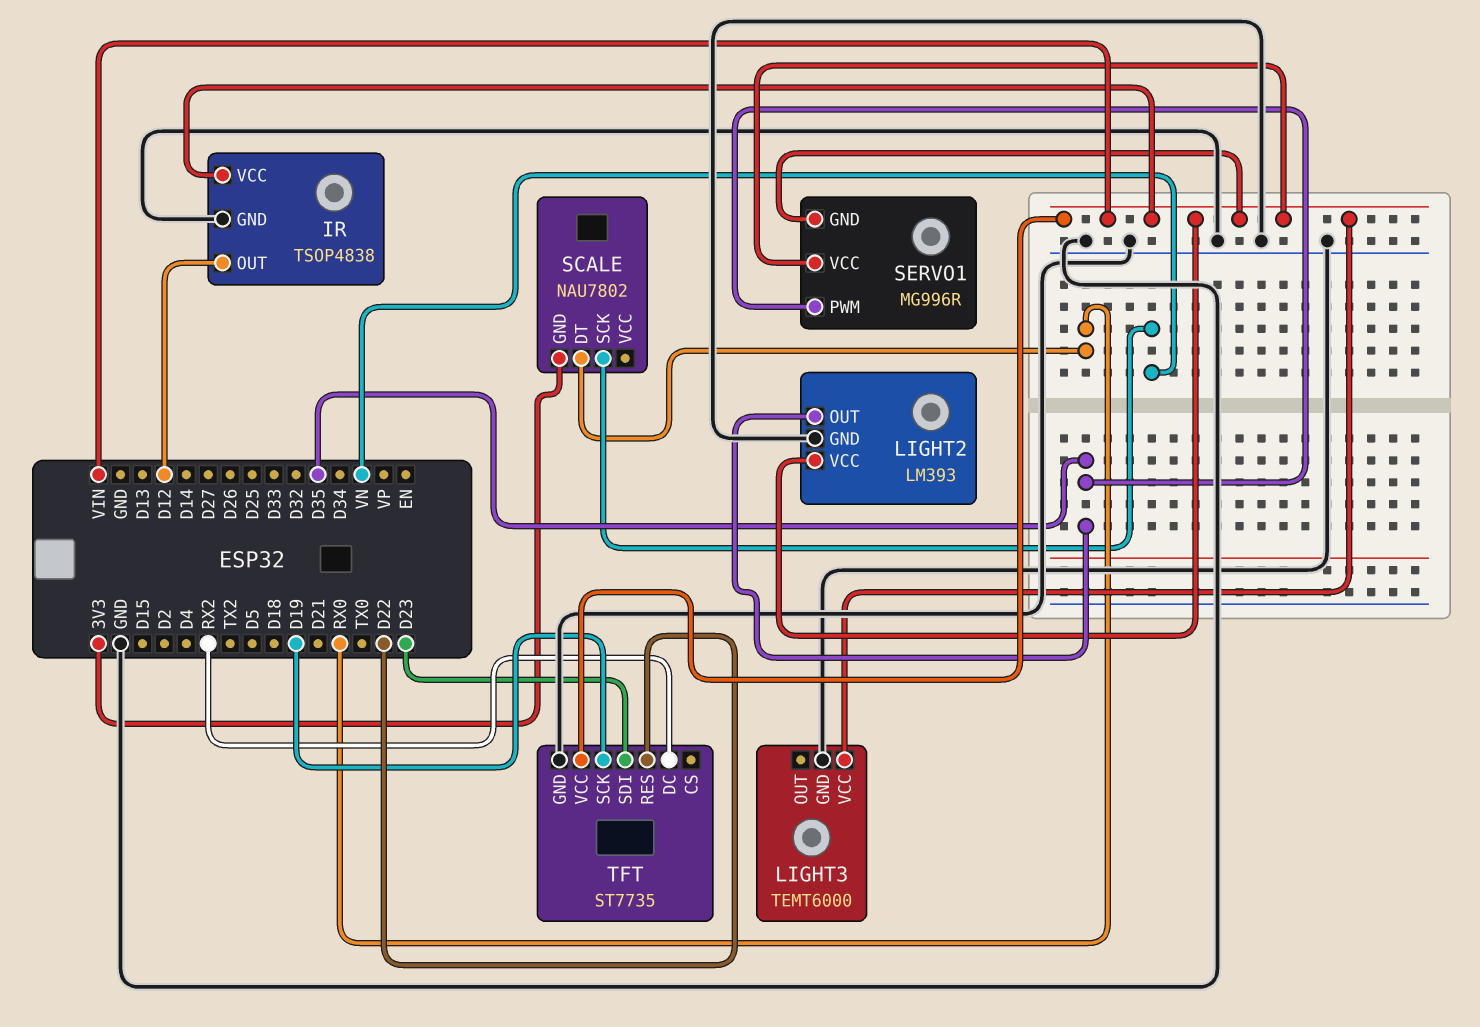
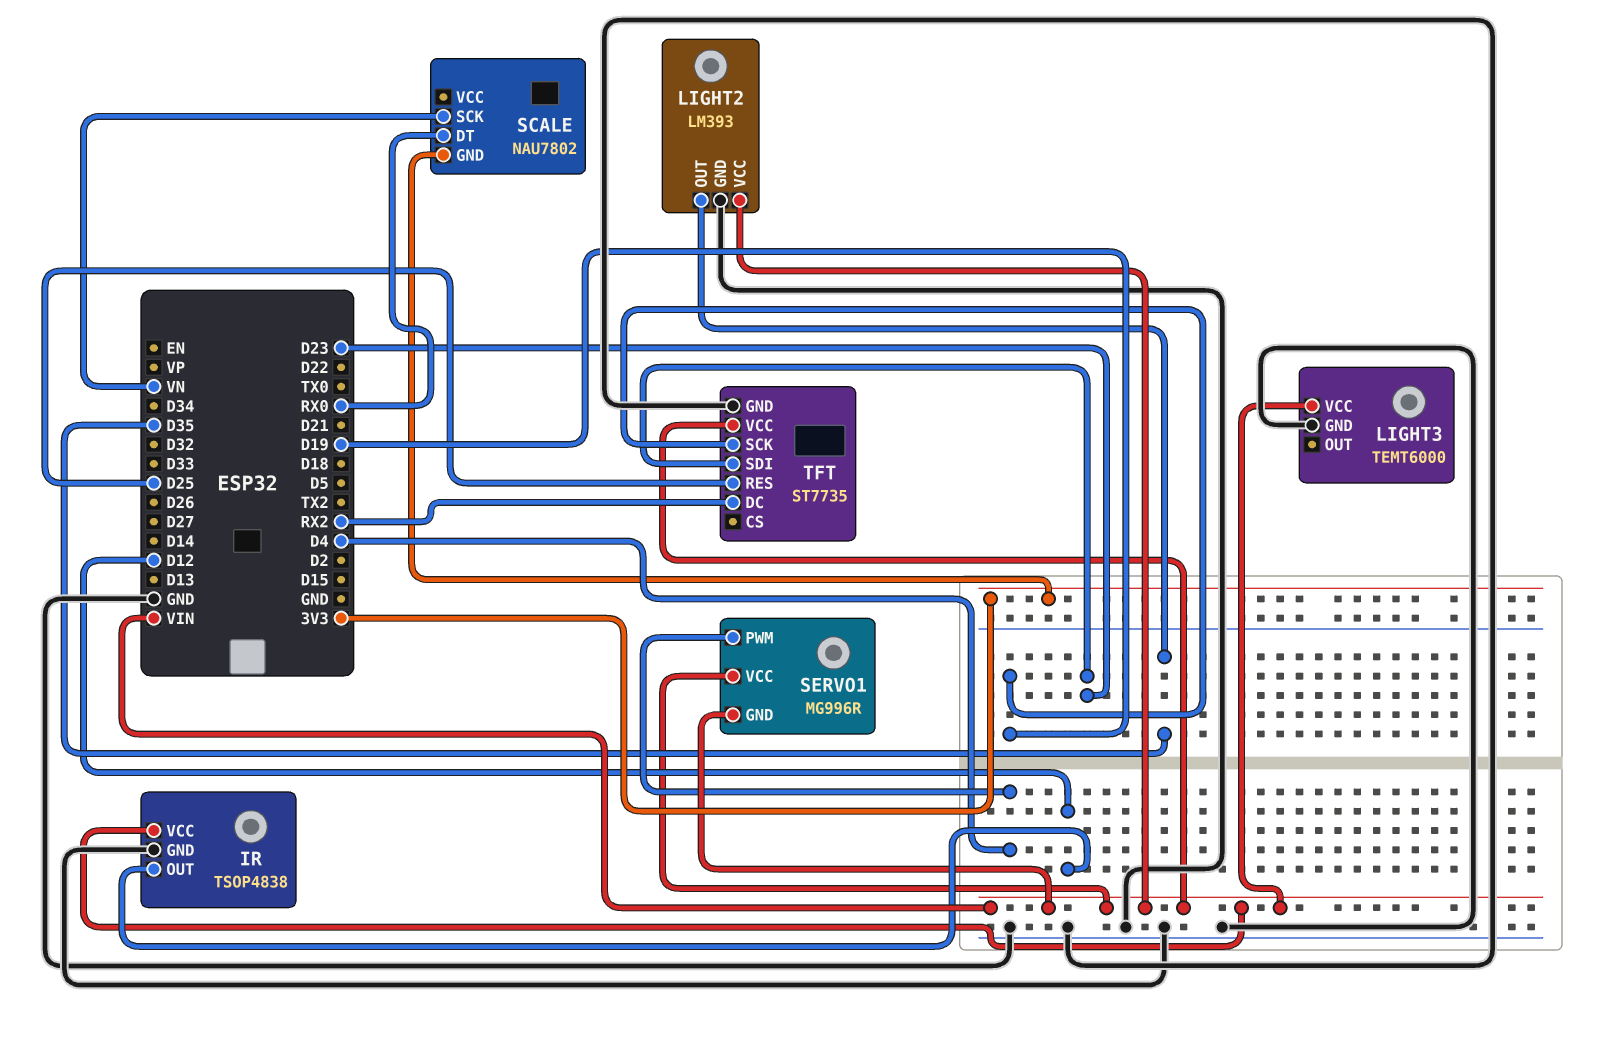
SERVO1 pin PWM: D35 -> D4
TFT pin RES: D22 -> D25

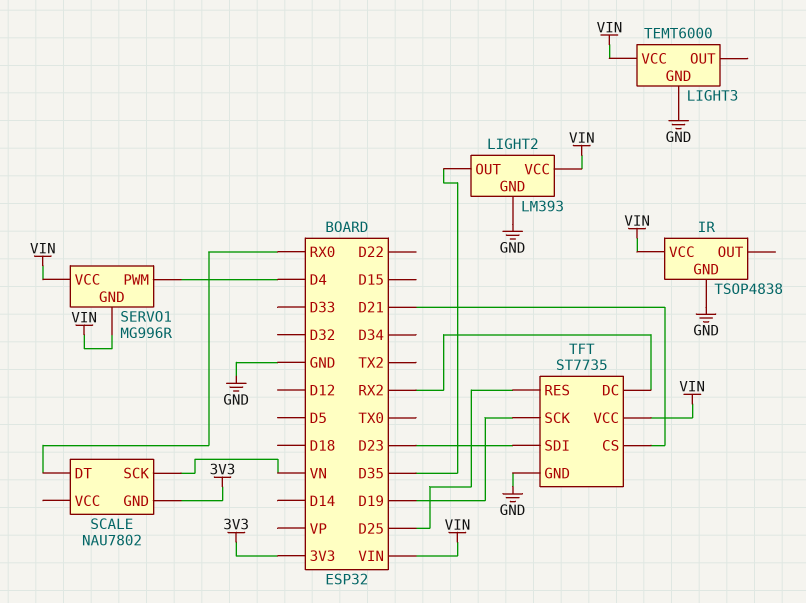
IR pin OUT: D12 -> none
TFT pin CS: none -> D21

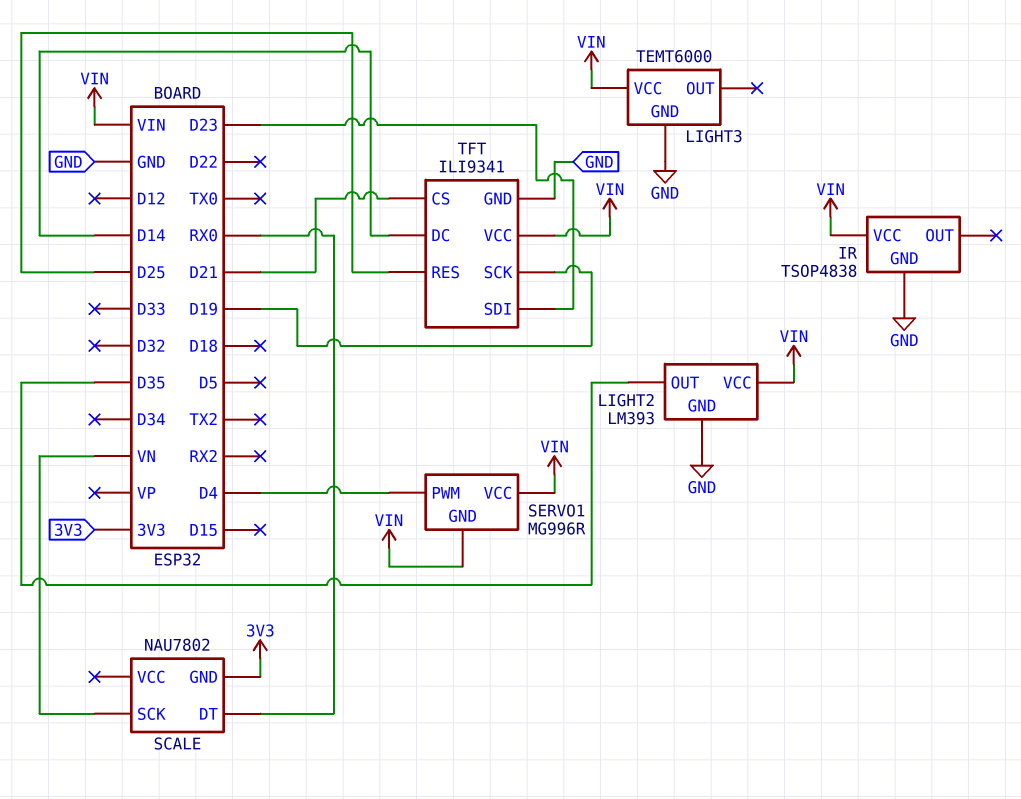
TFT: ST7735 -> ILI9341
TFT pin DC: RX2 -> D14

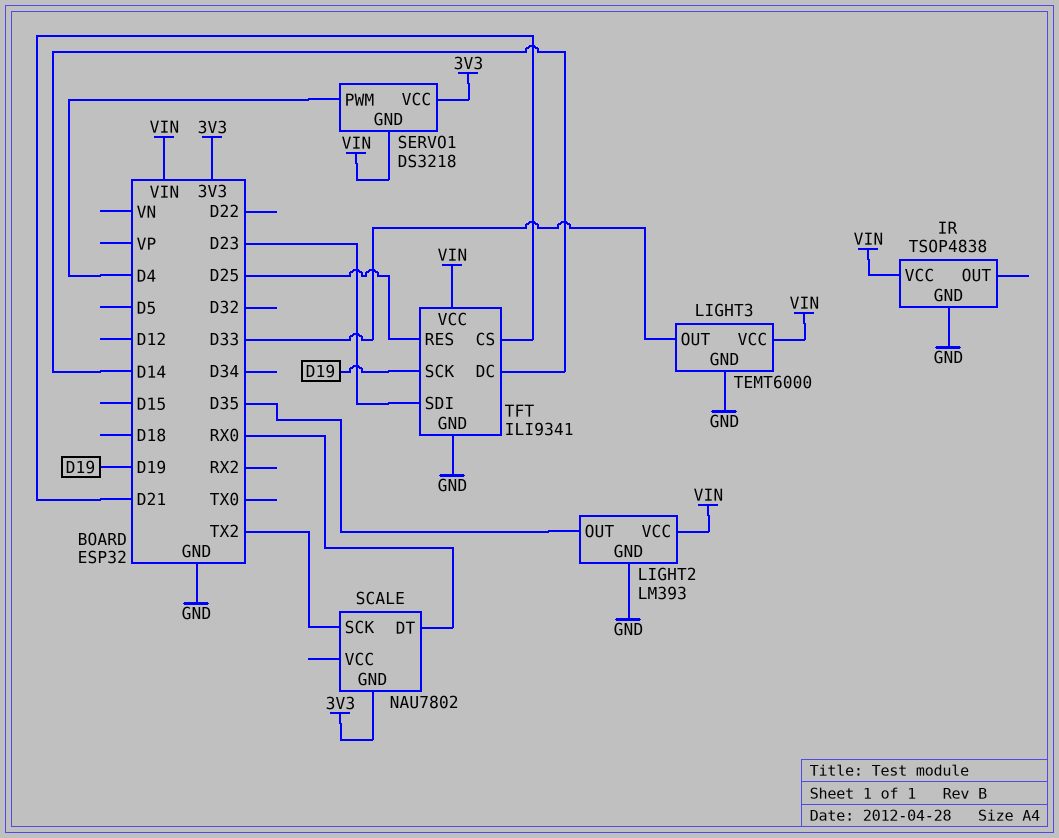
LIGHT3 pin OUT: none -> D33
SCALE pin SCK: VN -> TX2
SERVO1: MG996R -> DS3218
SERVO1 pin VCC: VIN -> 3V3

